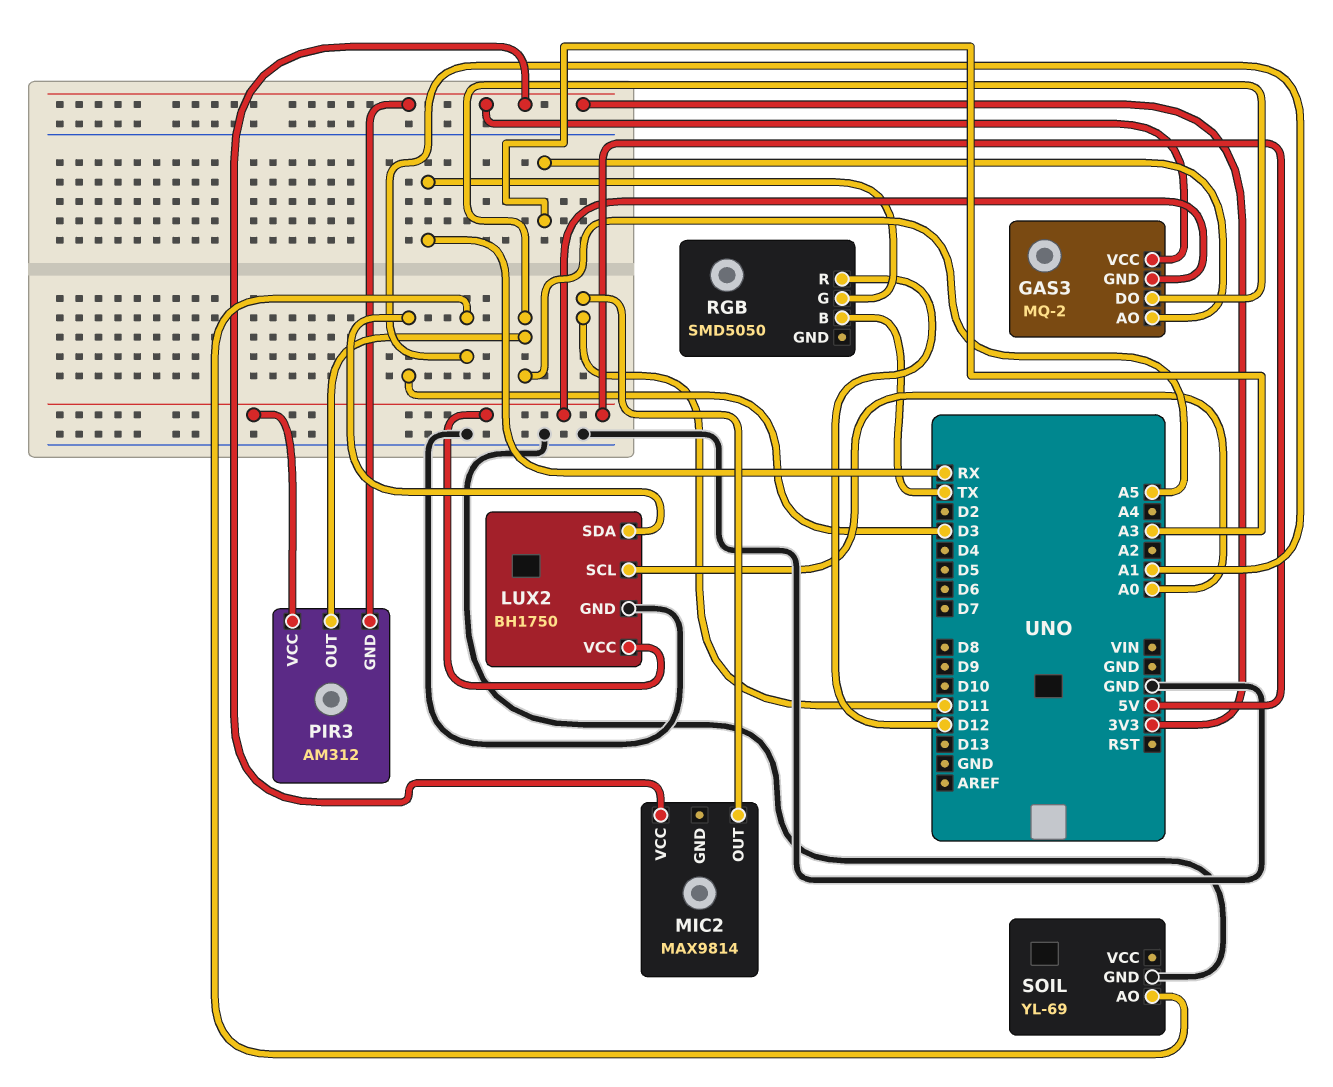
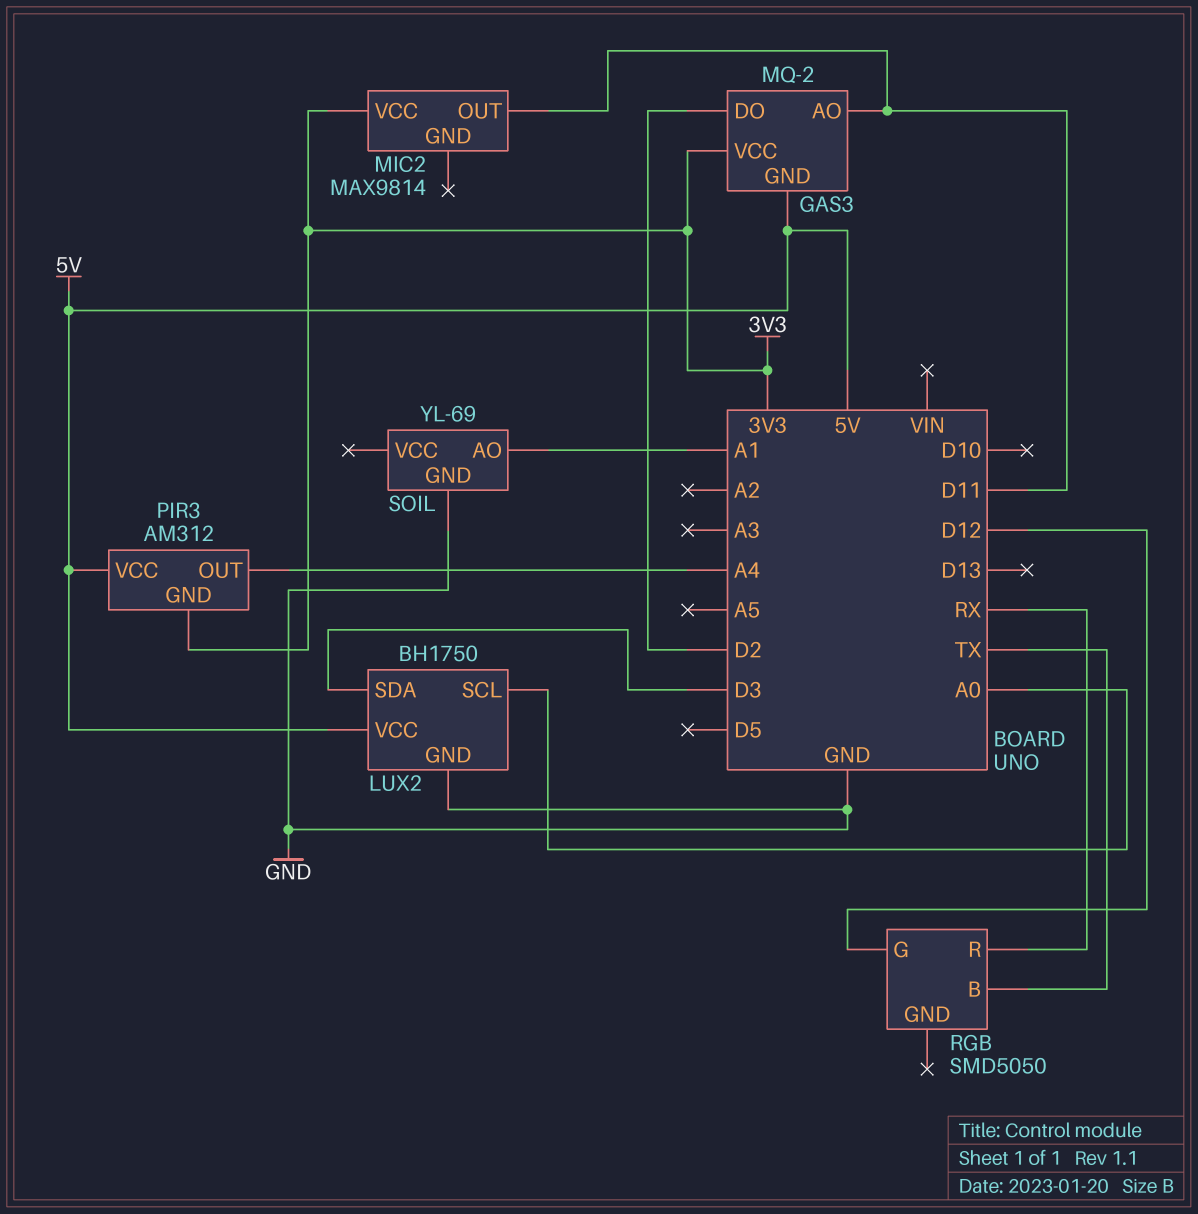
GAS3 pin AO: A3 -> D11
GAS3 pin DO: A5 -> D2
PIR3 pin OUT: A5 -> A4
RGB pin G: RX -> D12
RGB pin R: D12 -> RX

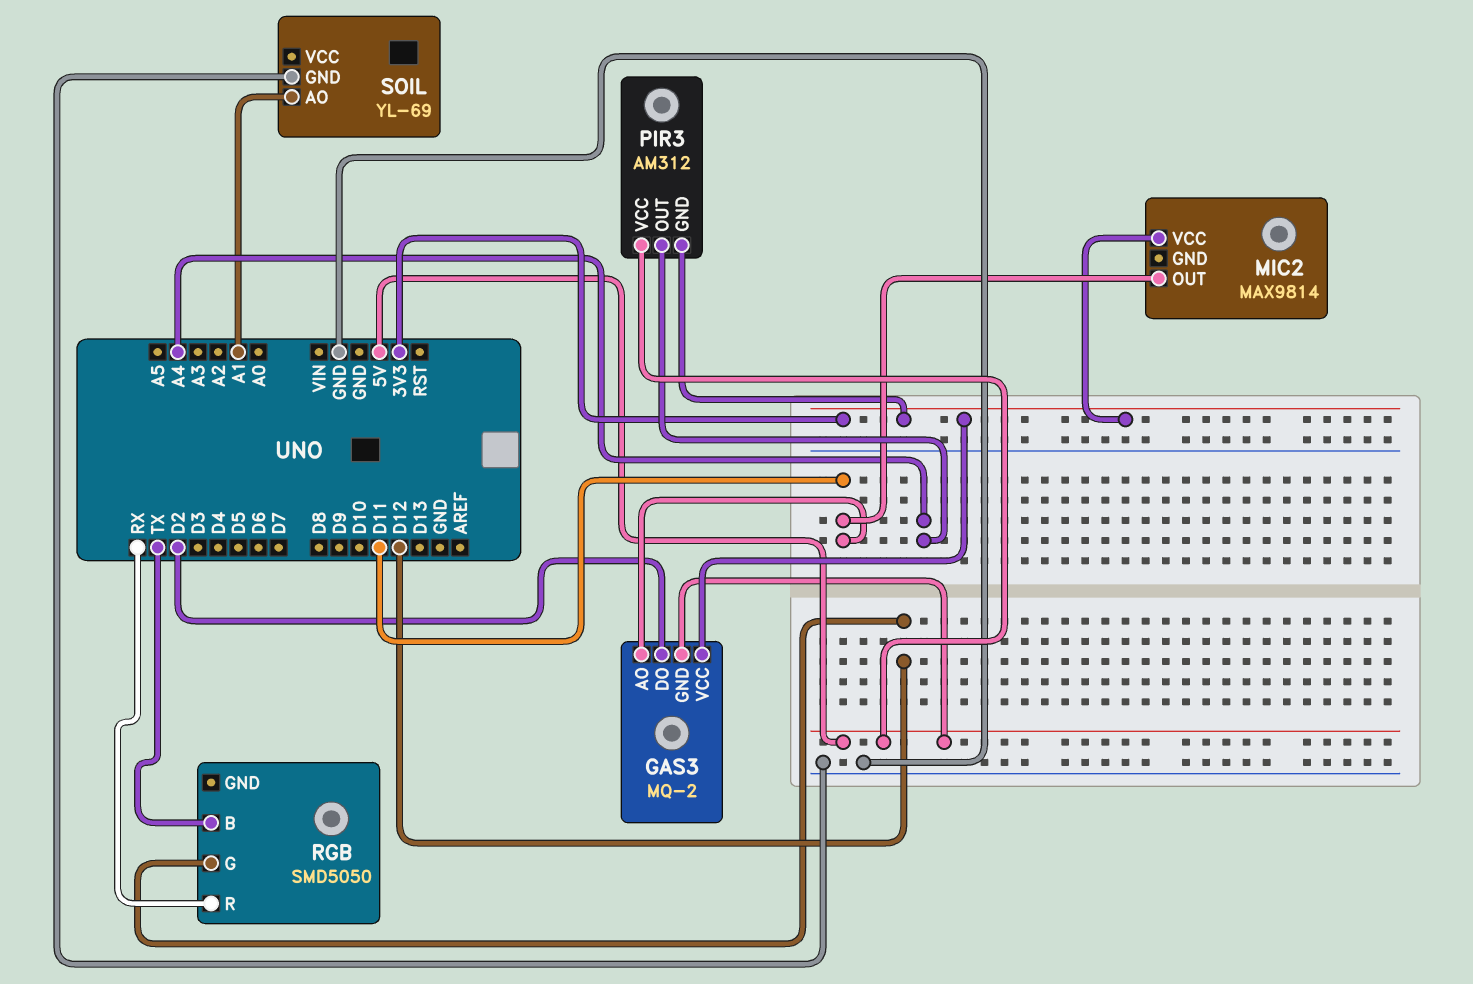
LUX2: BH1750 -> none
LUX2 pin GND: GND -> none
LUX2 pin SCL: A0 -> none
LUX2 pin SDA: D3 -> none
LUX2 pin VCC: 5V -> none

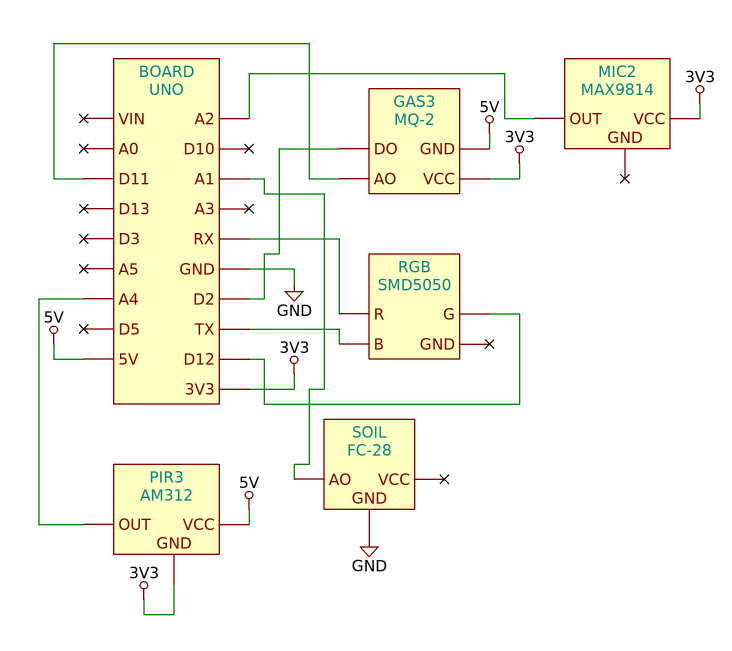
MIC2 pin OUT: D11 -> A2
SOIL: YL-69 -> FC-28

